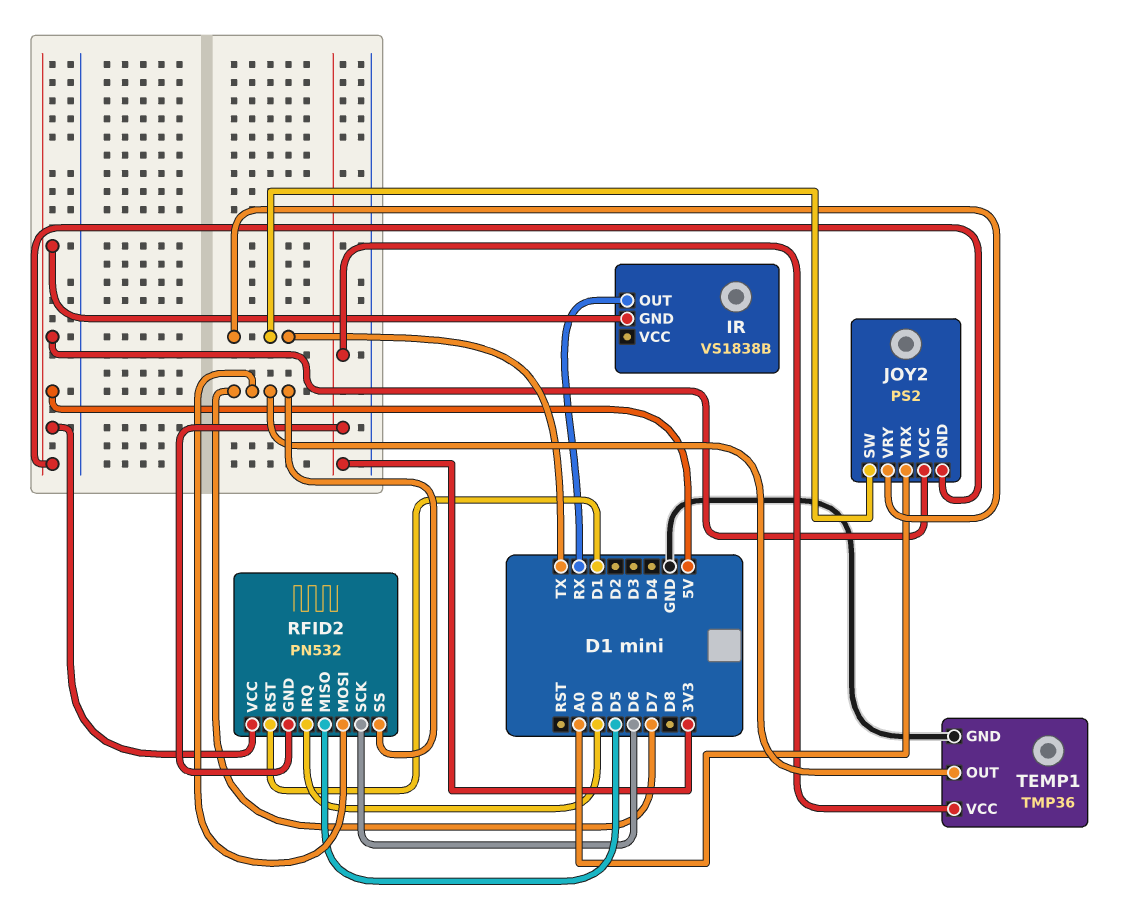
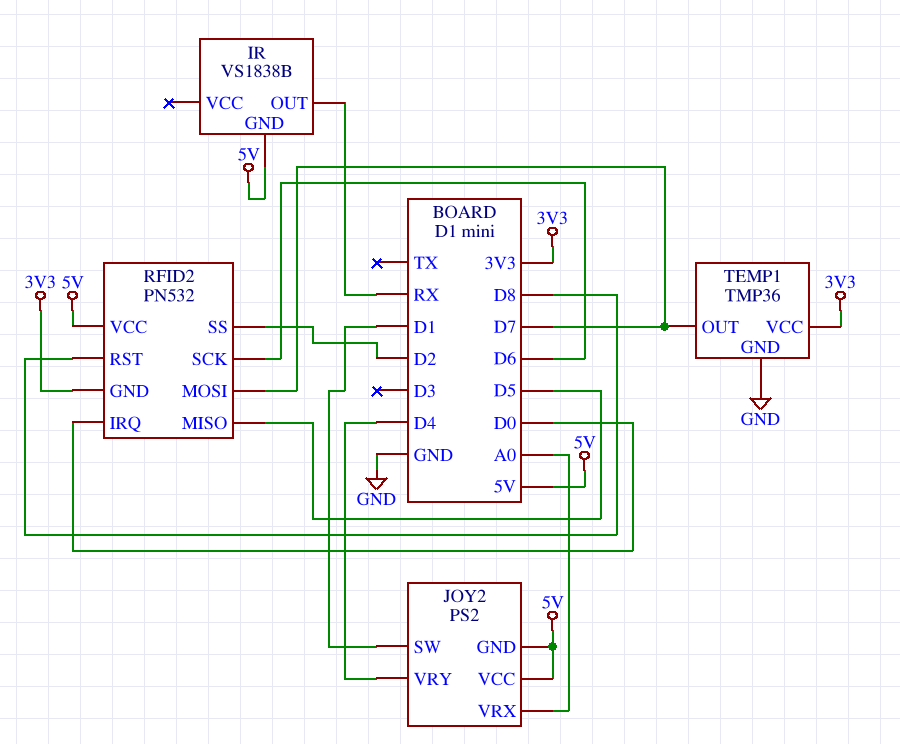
JOY2 pin SW: TX -> D1
JOY2 pin VRY: TX -> D4
RFID2 pin RST: D1 -> D8
RFID2 pin SS: D7 -> D2

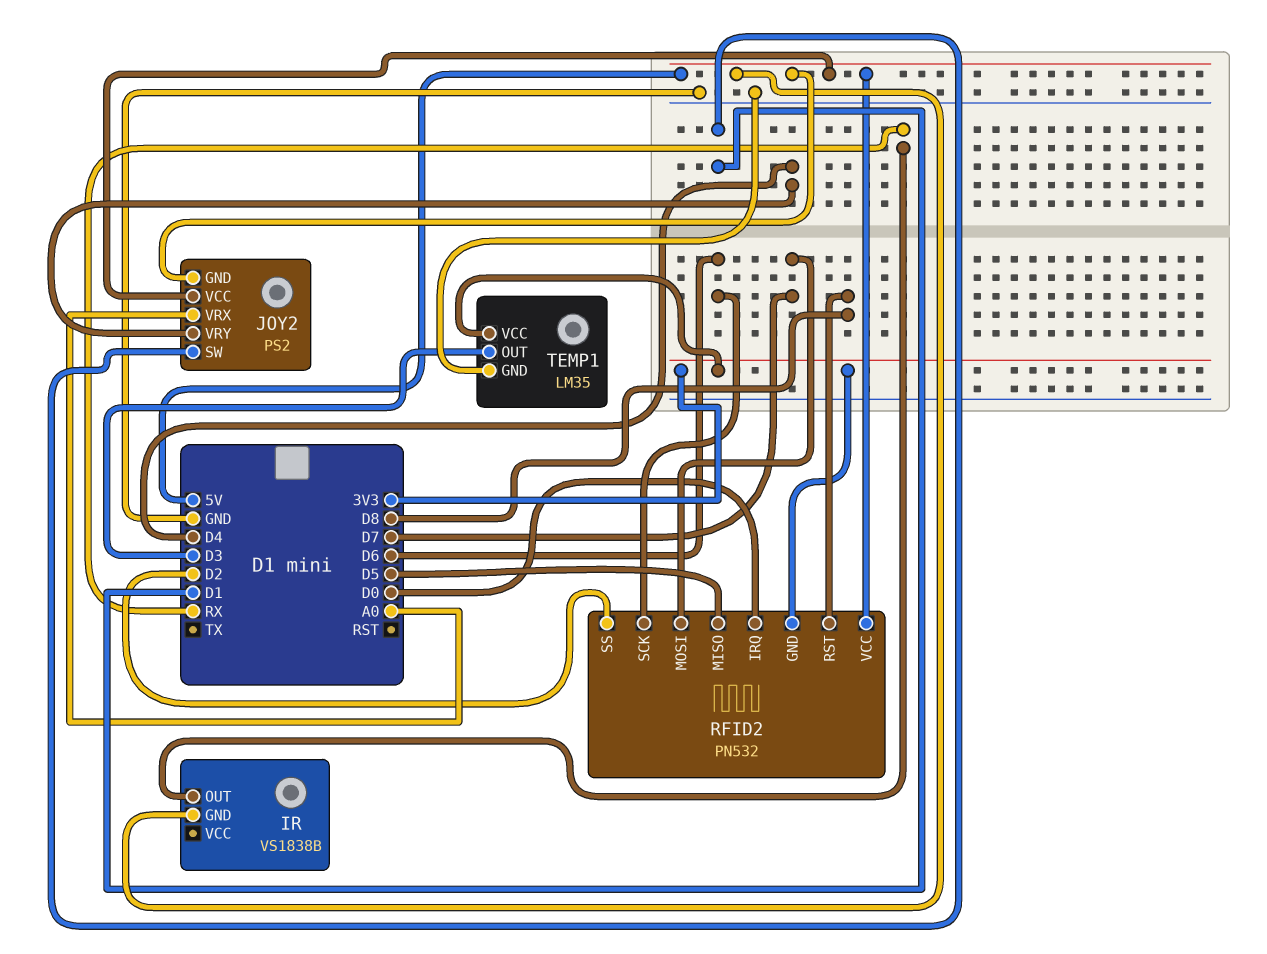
TEMP1: TMP36 -> LM35
TEMP1 pin OUT: D7 -> D3

